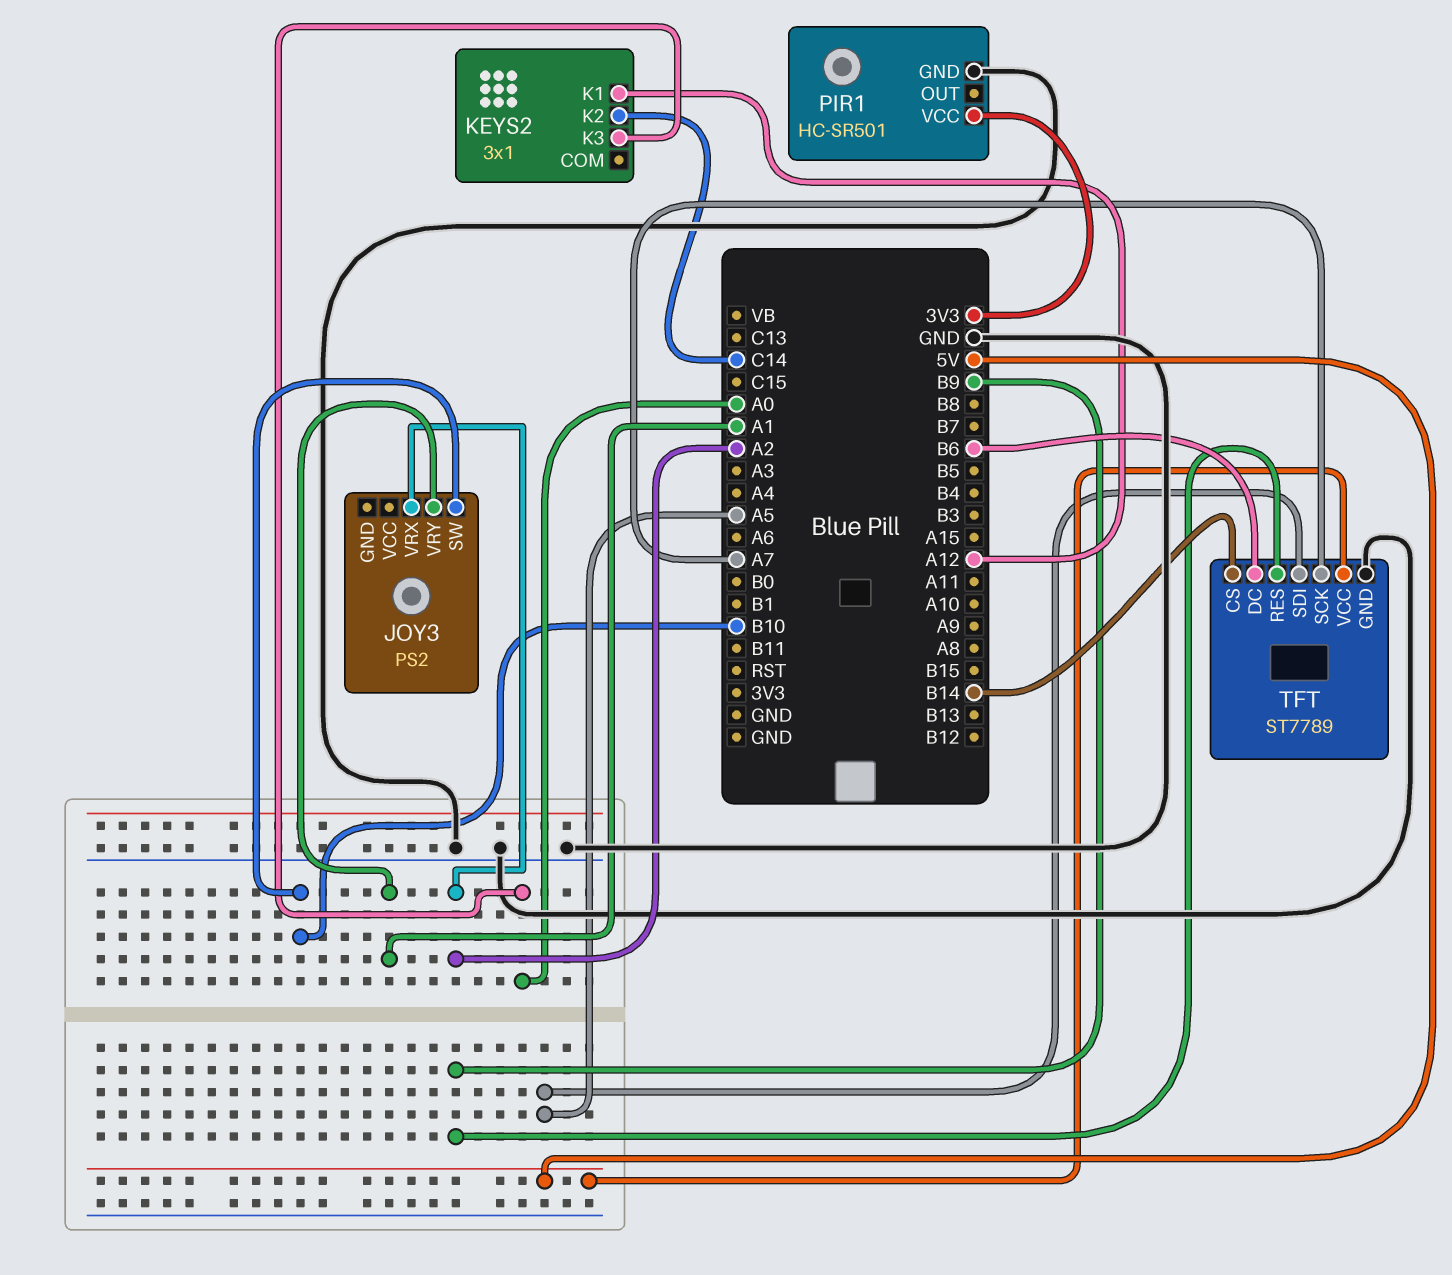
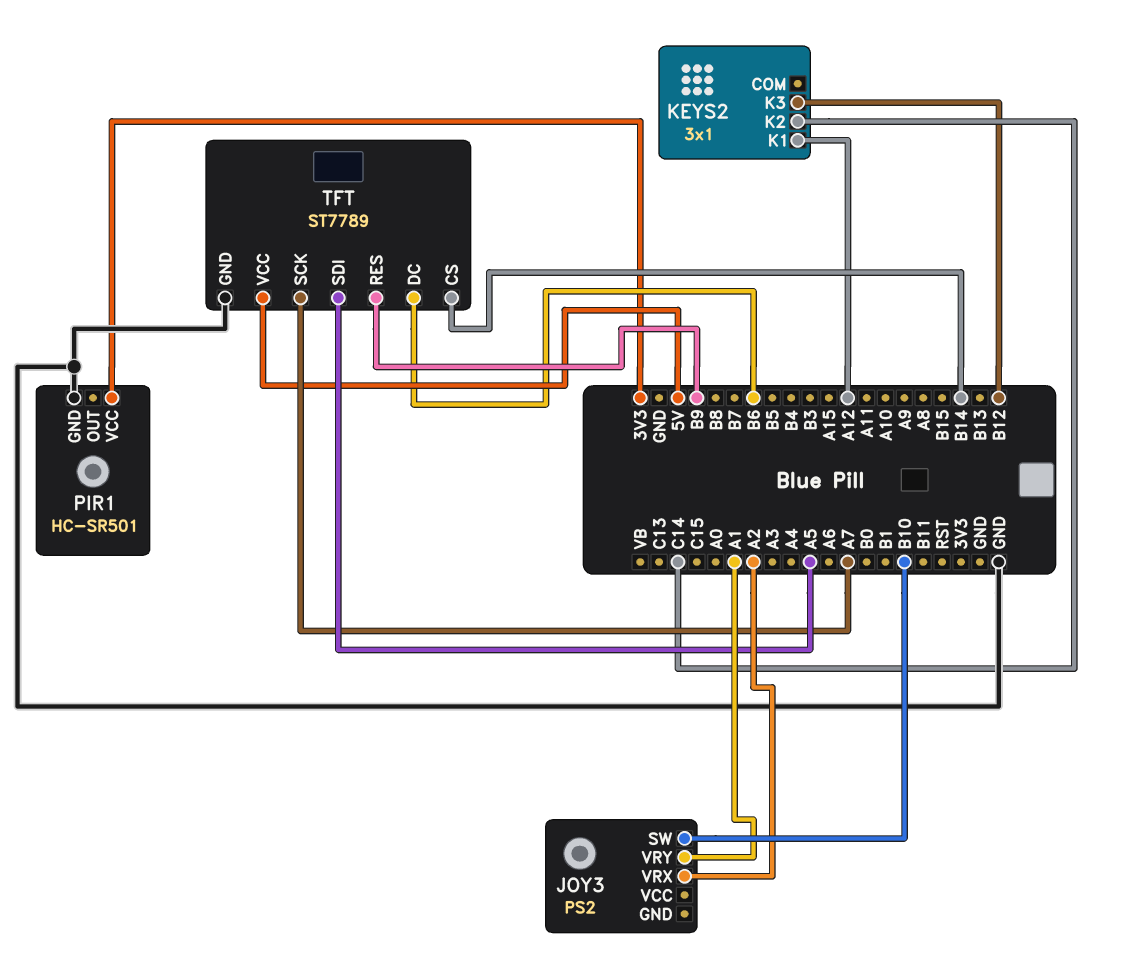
KEYS2 pin K3: A0 -> B12

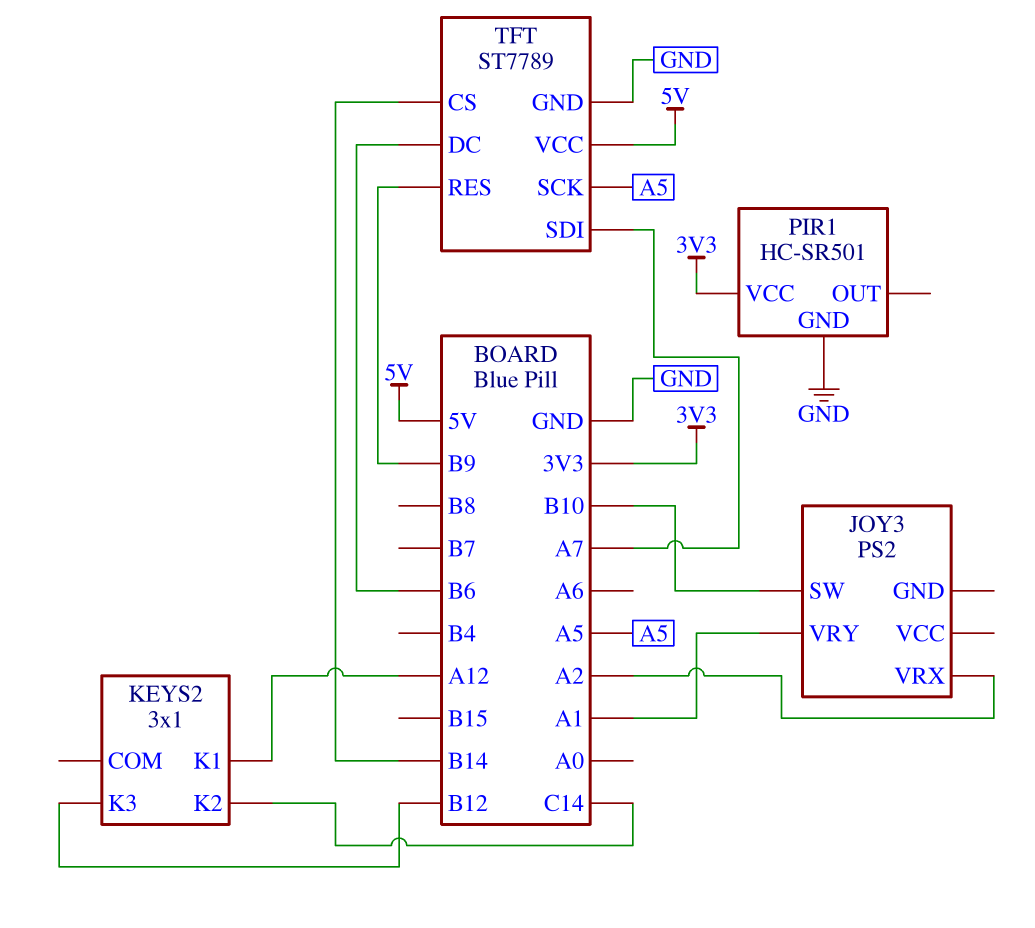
TFT pin SCK: A7 -> A5
TFT pin SDI: A5 -> A7

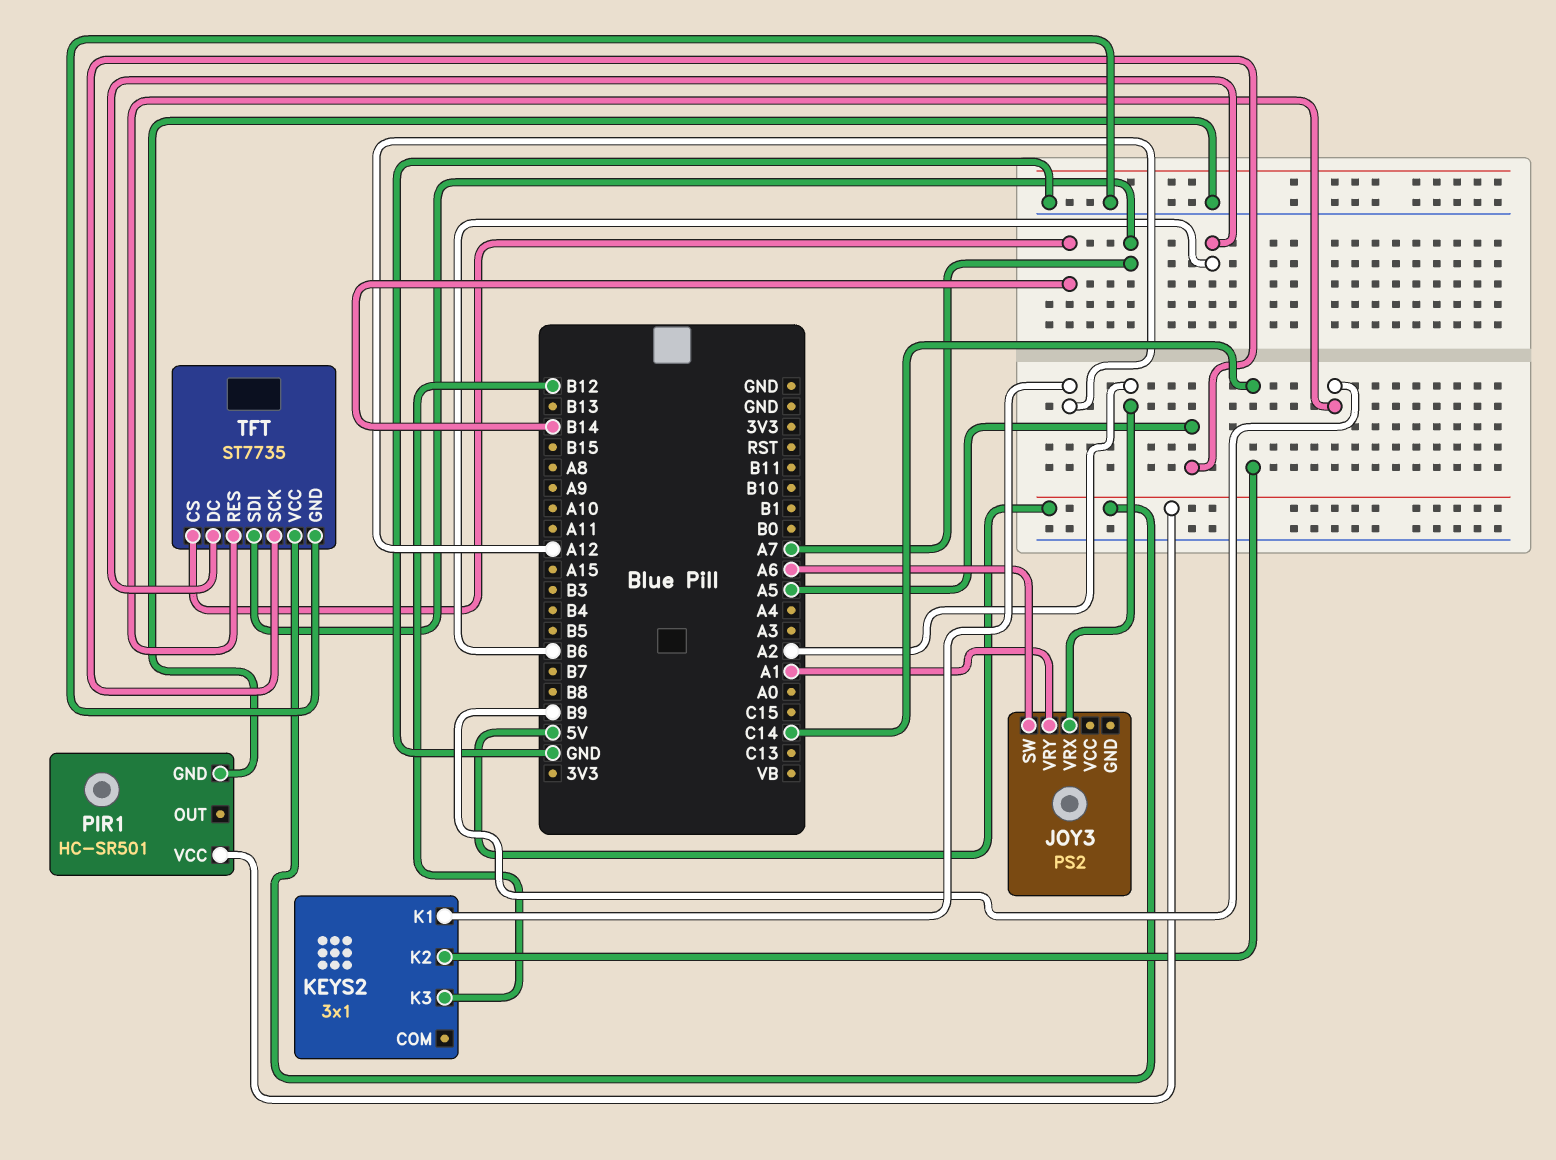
JOY3 pin SW: B10 -> A6
PIR1 pin VCC: 3V3 -> 5V
TFT: ST7789 -> ST7735

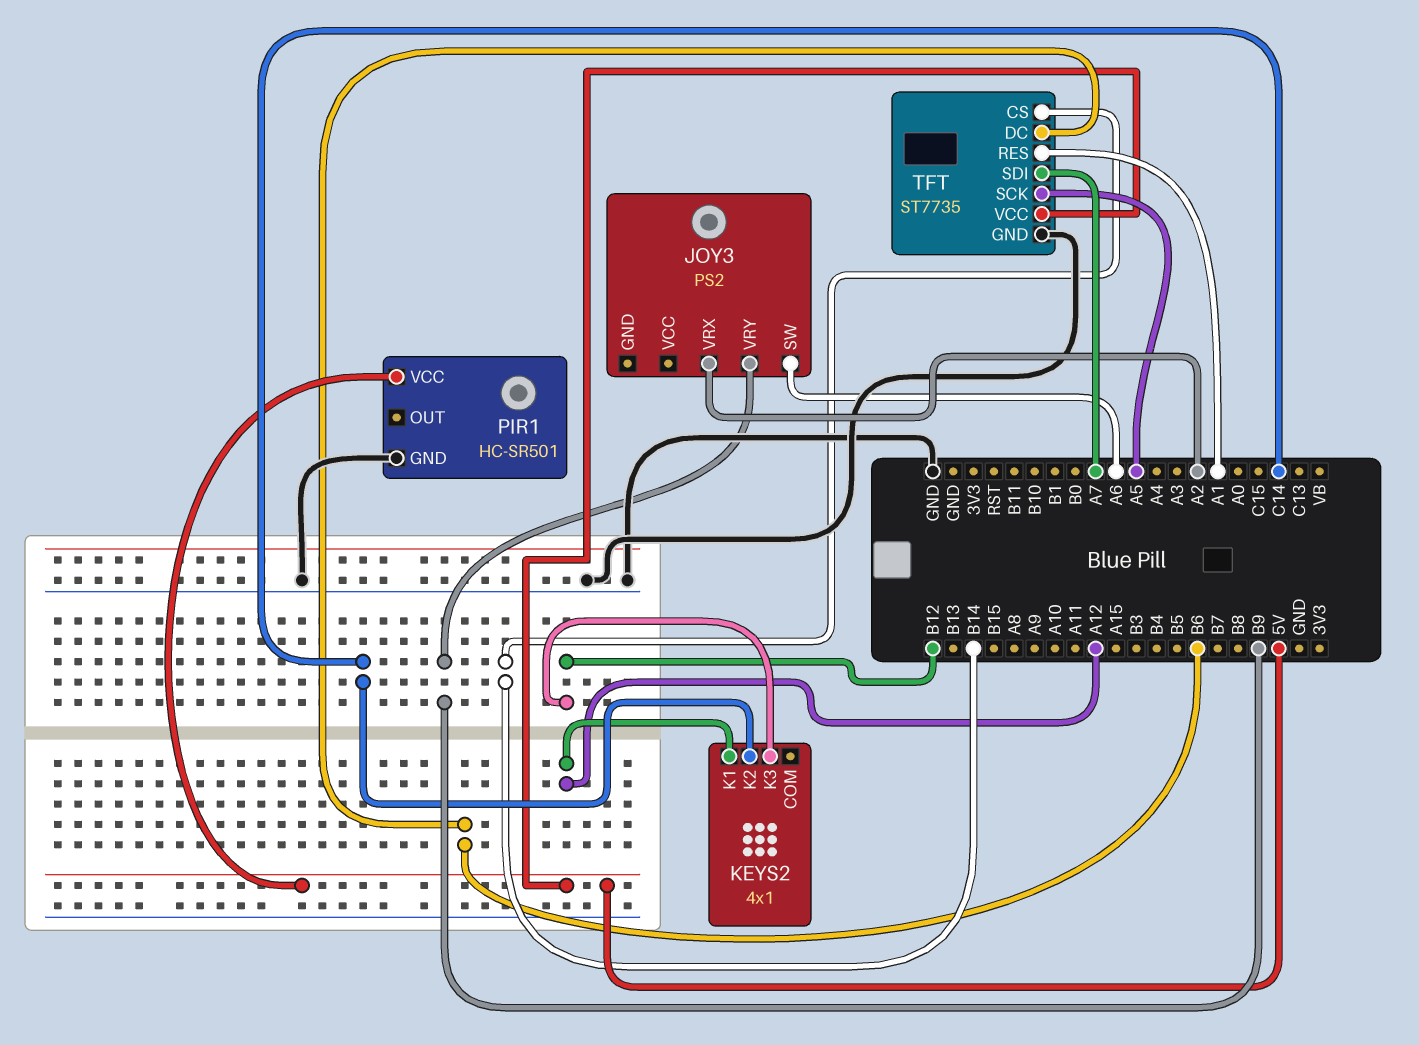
JOY3 pin VRY: A1 -> B9
KEYS2: 3x1 -> 4x1
TFT pin RES: B9 -> A1

